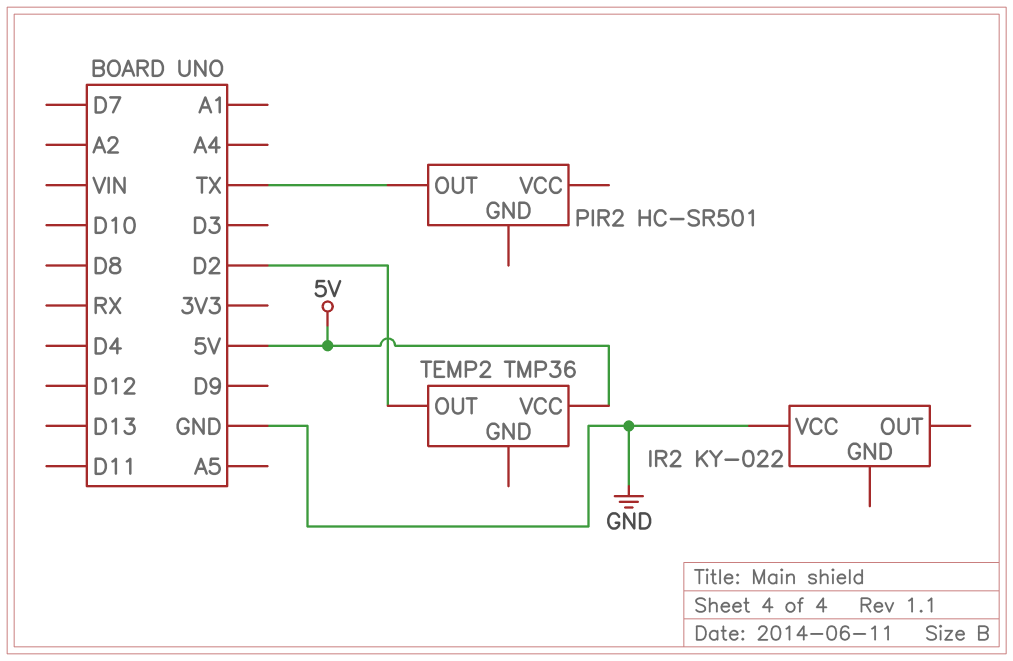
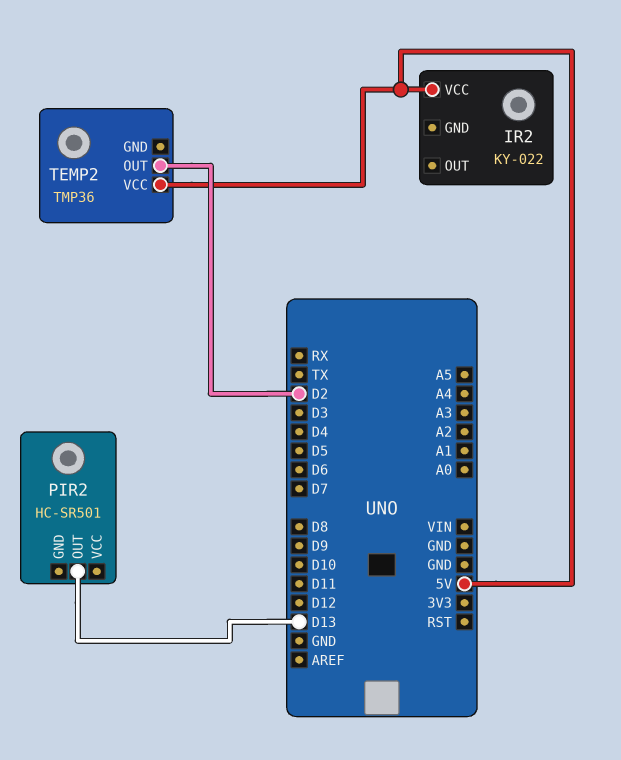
IR2 pin VCC: GND -> 5V
PIR2 pin OUT: TX -> D13

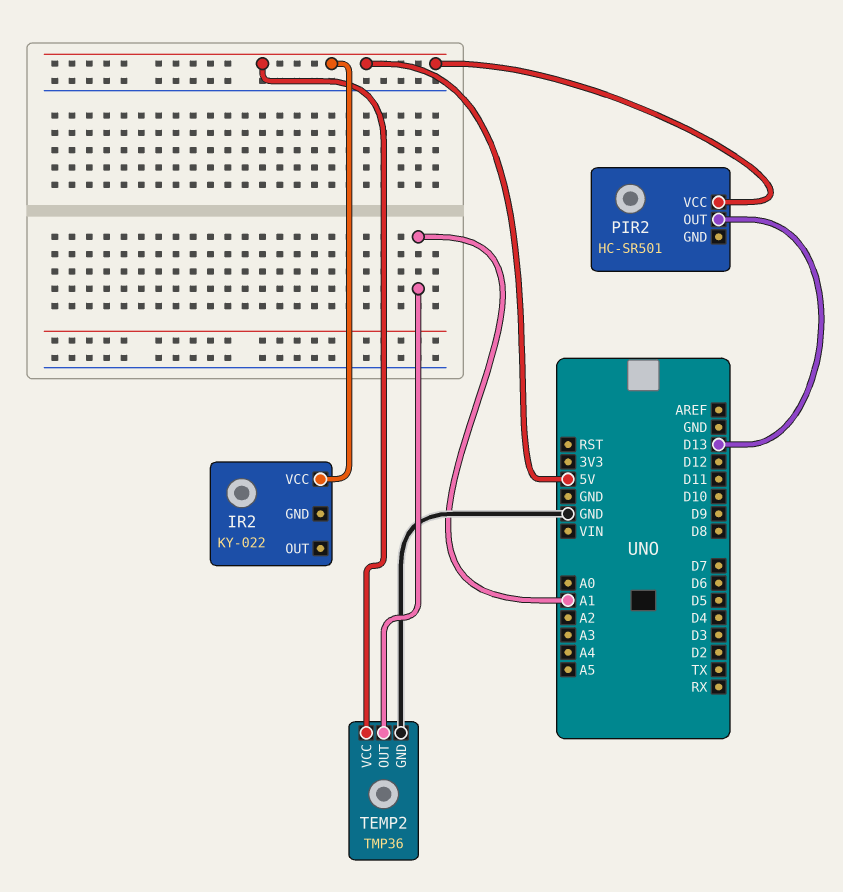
PIR2 pin VCC: none -> 5V
TEMP2 pin GND: none -> GND
TEMP2 pin OUT: D2 -> A1

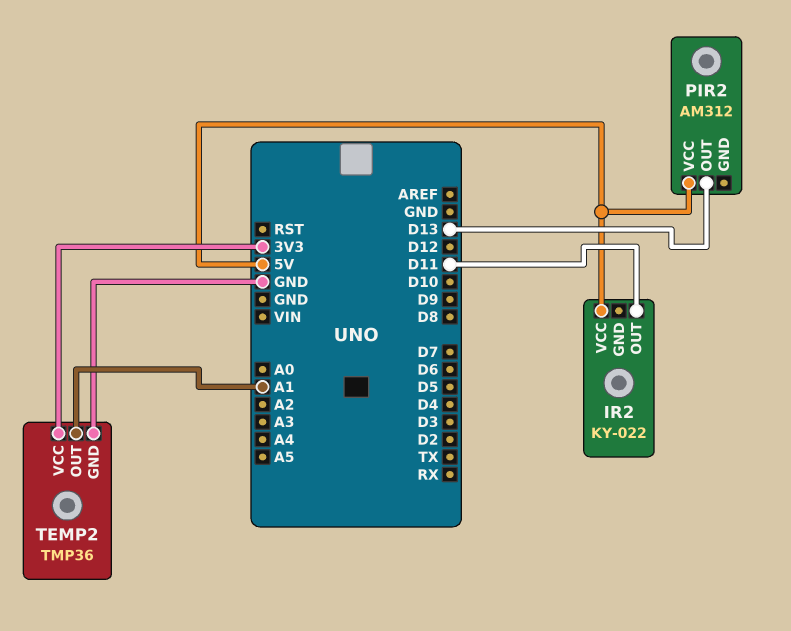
IR2 pin OUT: none -> D11
PIR2: HC-SR501 -> AM312
TEMP2 pin VCC: 5V -> 3V3

